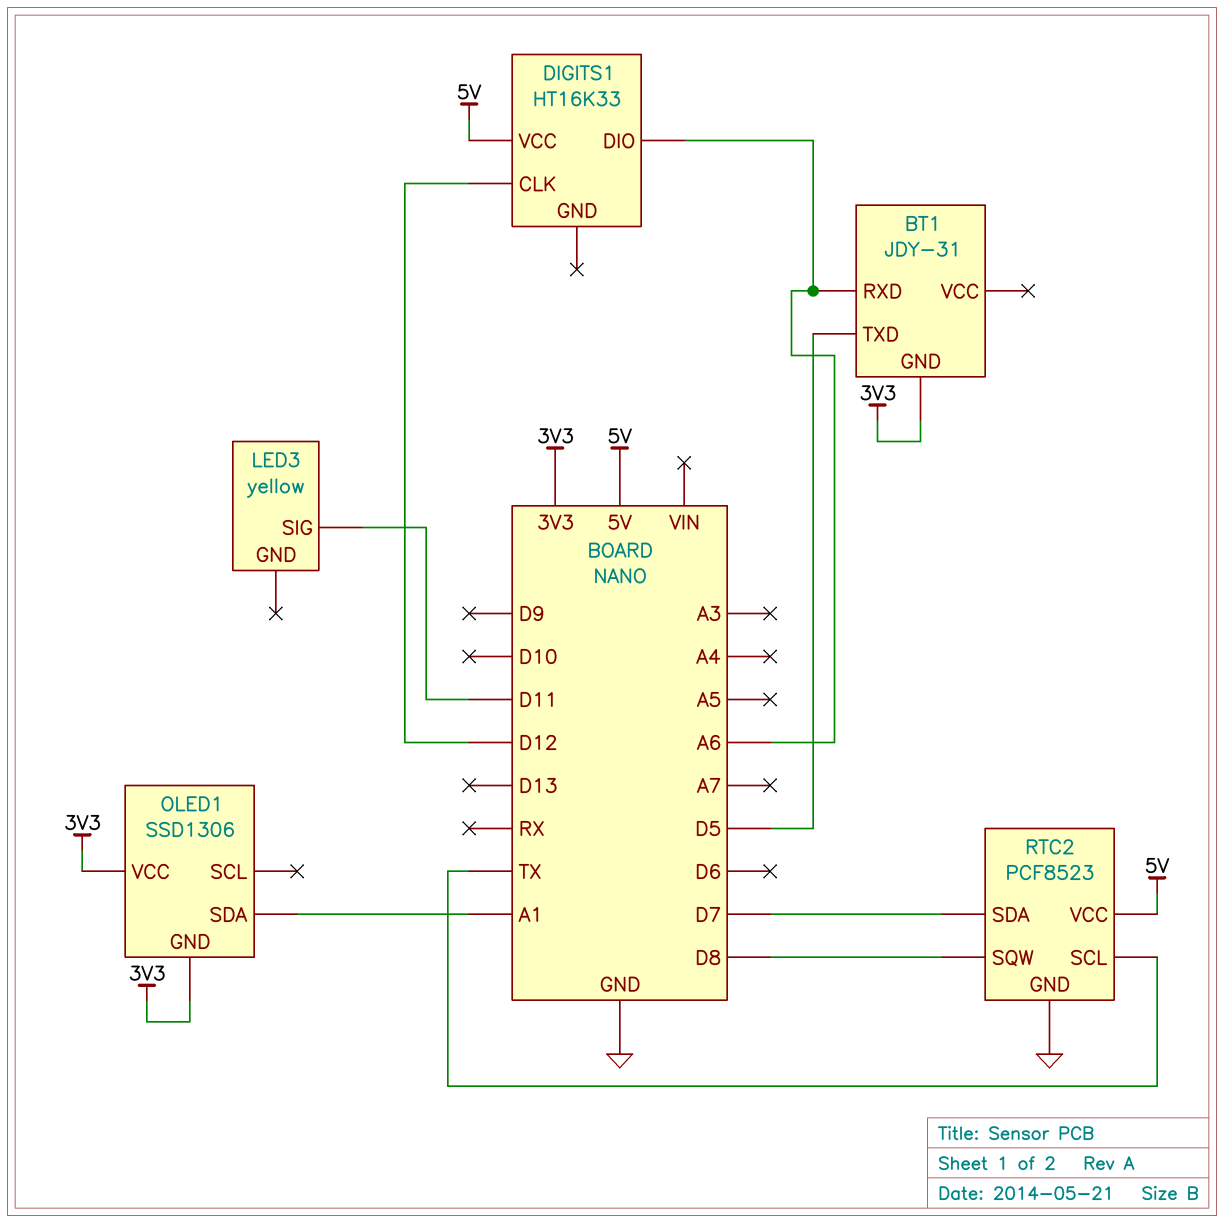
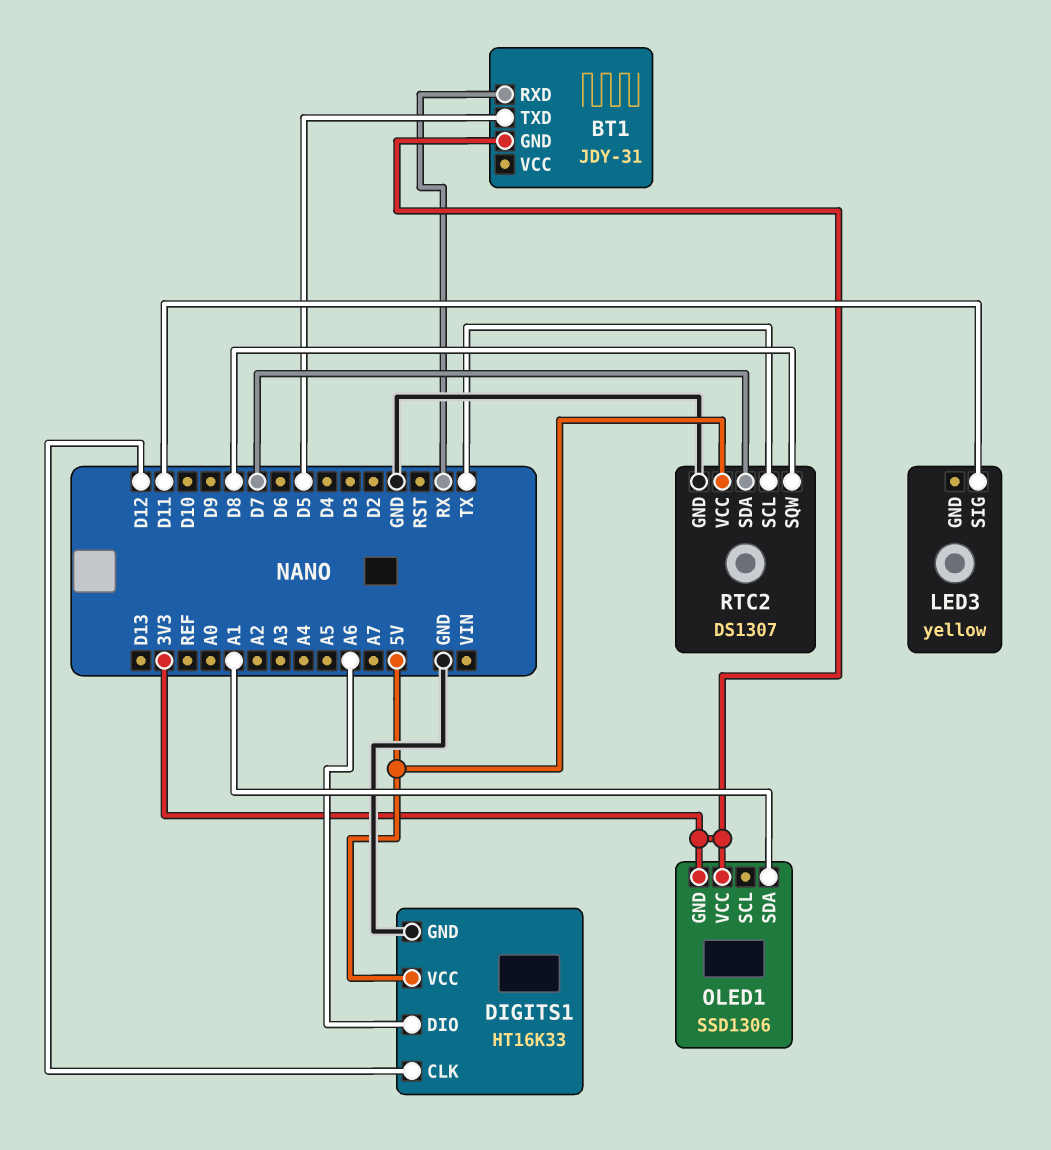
BT1 pin RXD: A6 -> RX
DIGITS1 pin GND: none -> GND
RTC2: PCF8523 -> DS1307

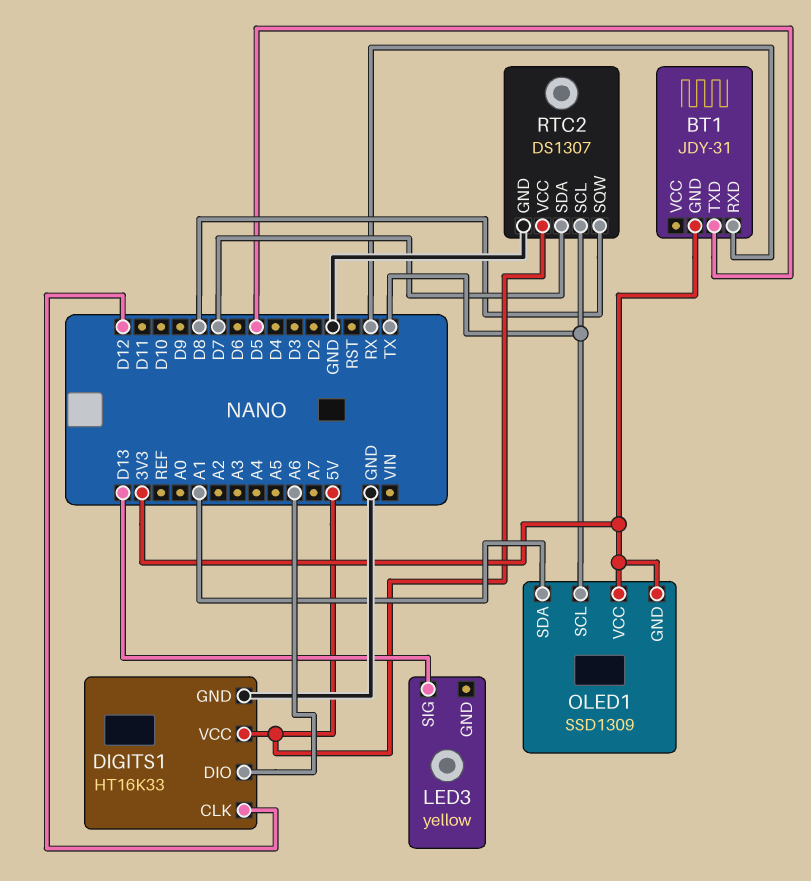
LED3 pin SIG: D11 -> D13
OLED1: SSD1306 -> SSD1309
OLED1 pin SCL: none -> TX

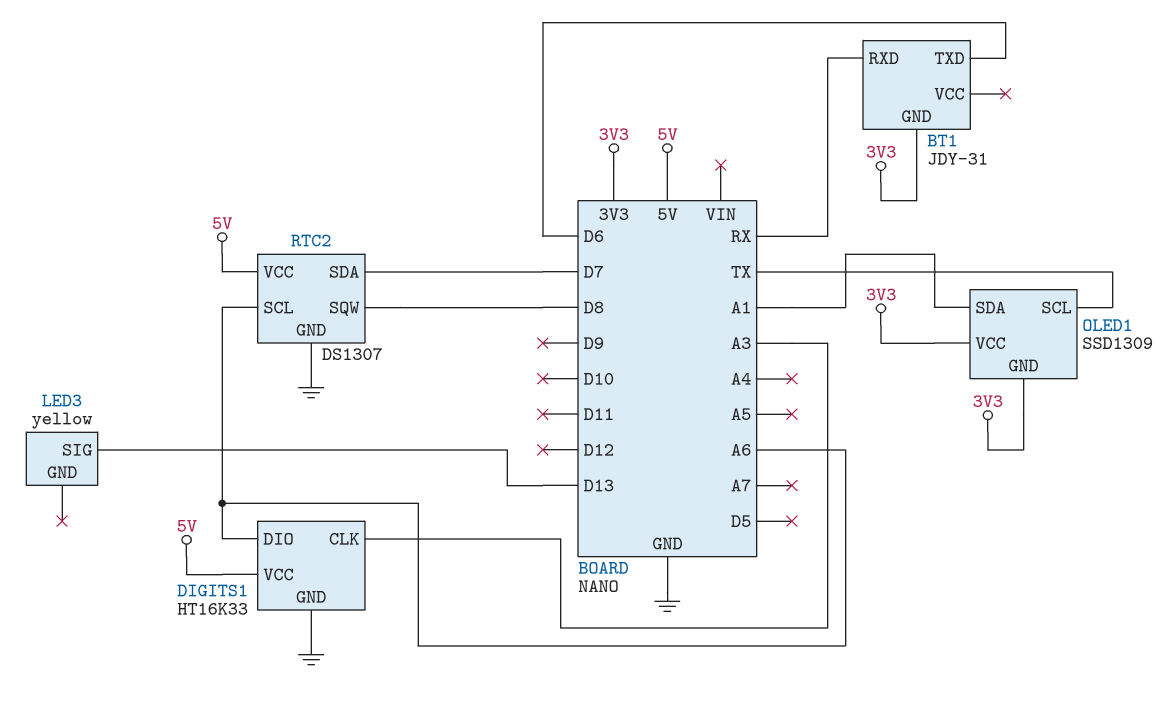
BT1 pin TXD: D5 -> D6
DIGITS1 pin CLK: D12 -> A3
RTC2 pin SCL: TX -> A6

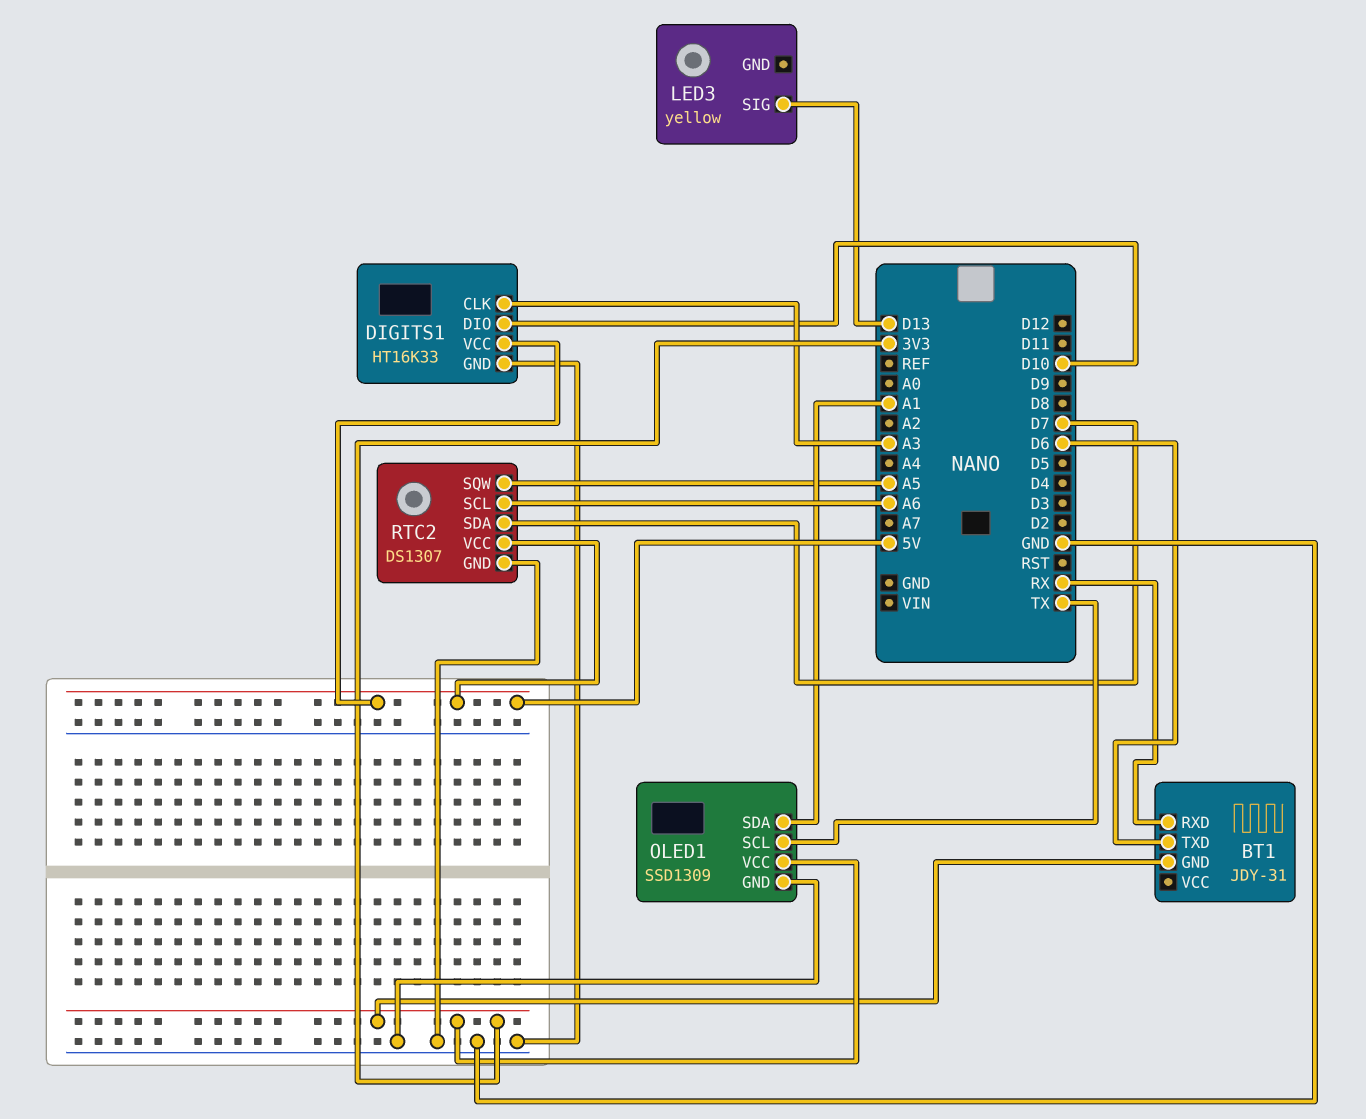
DIGITS1 pin DIO: A6 -> D10
OLED1 pin GND: 3V3 -> GND
RTC2 pin SQW: D8 -> A5

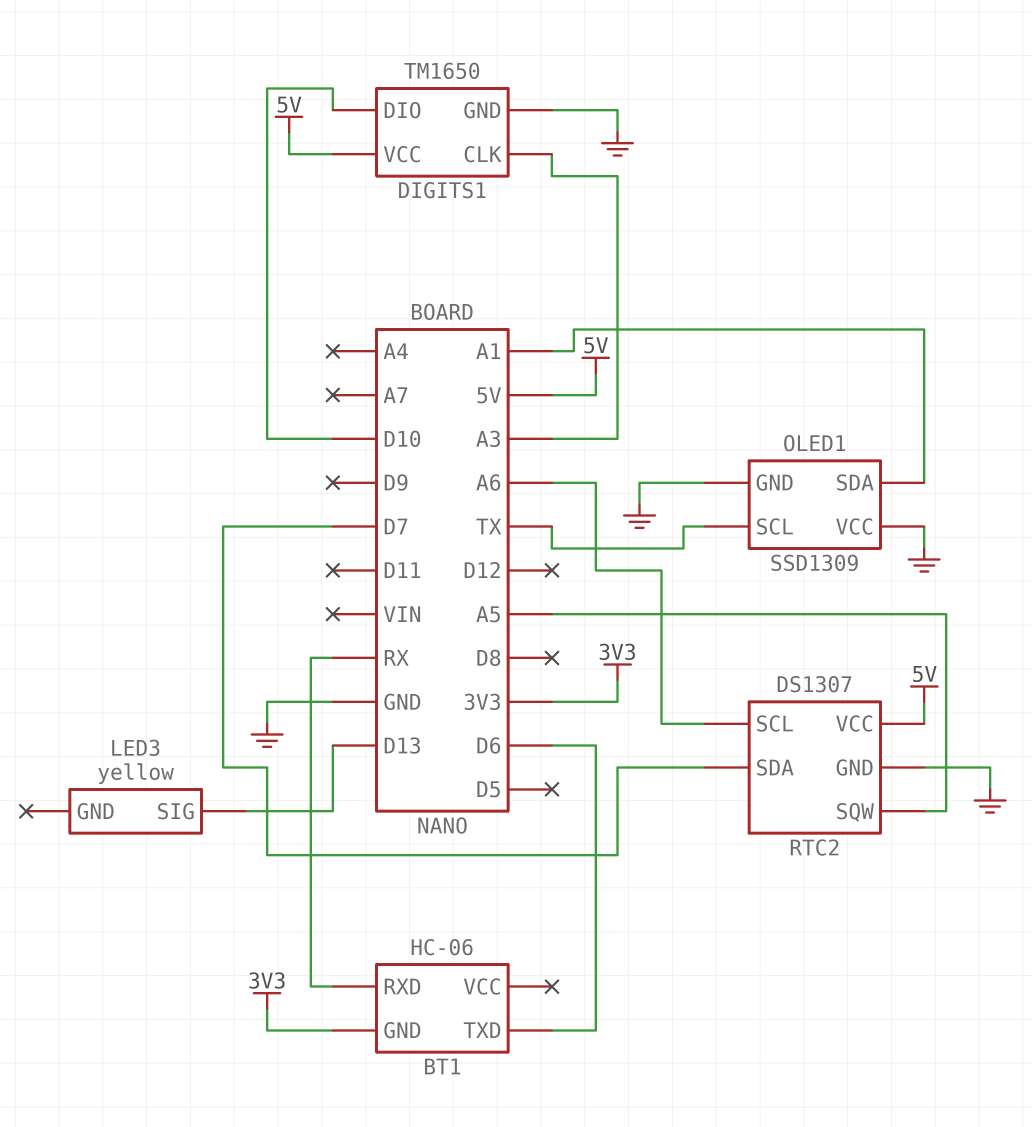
BT1: JDY-31 -> HC-06
DIGITS1: HT16K33 -> TM1650
OLED1 pin VCC: 3V3 -> GND

